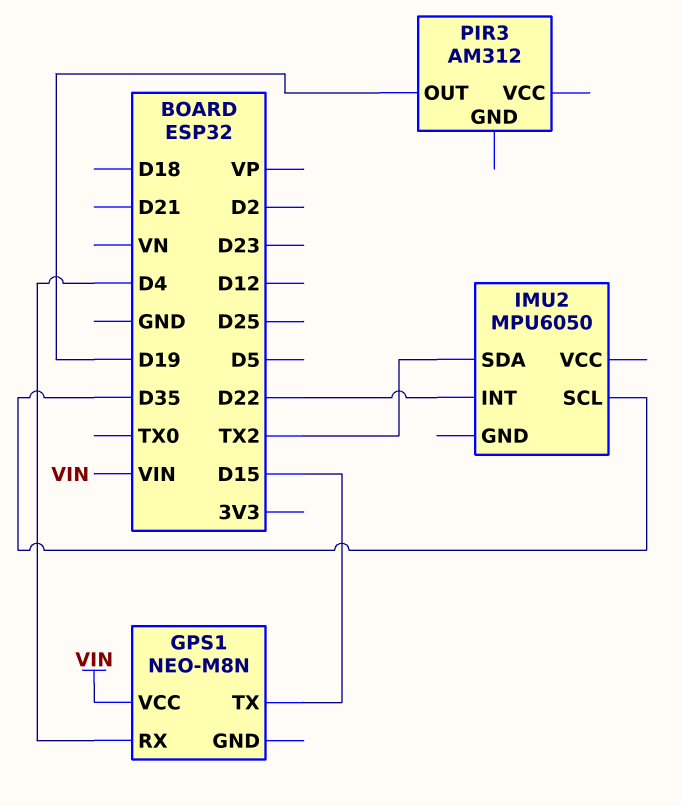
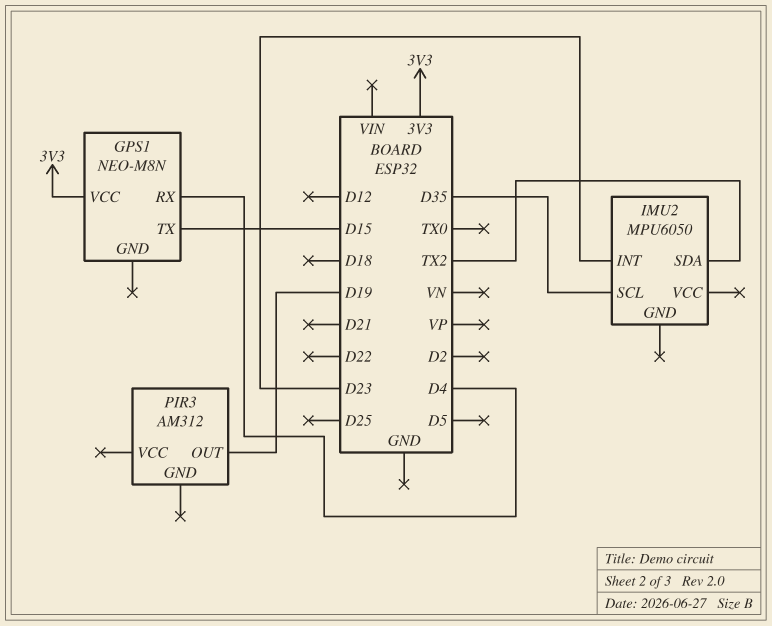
GPS1 pin VCC: VIN -> 3V3
IMU2 pin INT: D22 -> D23

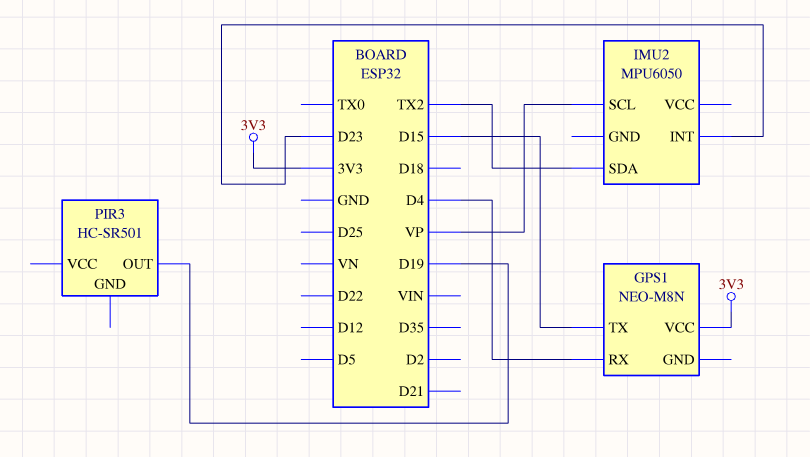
IMU2 pin SCL: D35 -> VP
PIR3: AM312 -> HC-SR501

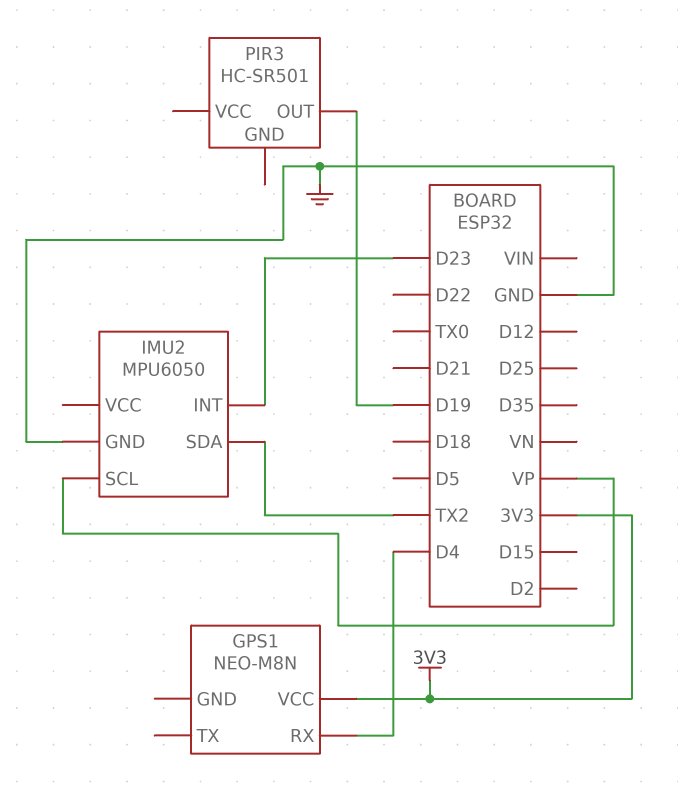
GPS1 pin TX: D15 -> none
IMU2 pin GND: none -> GND

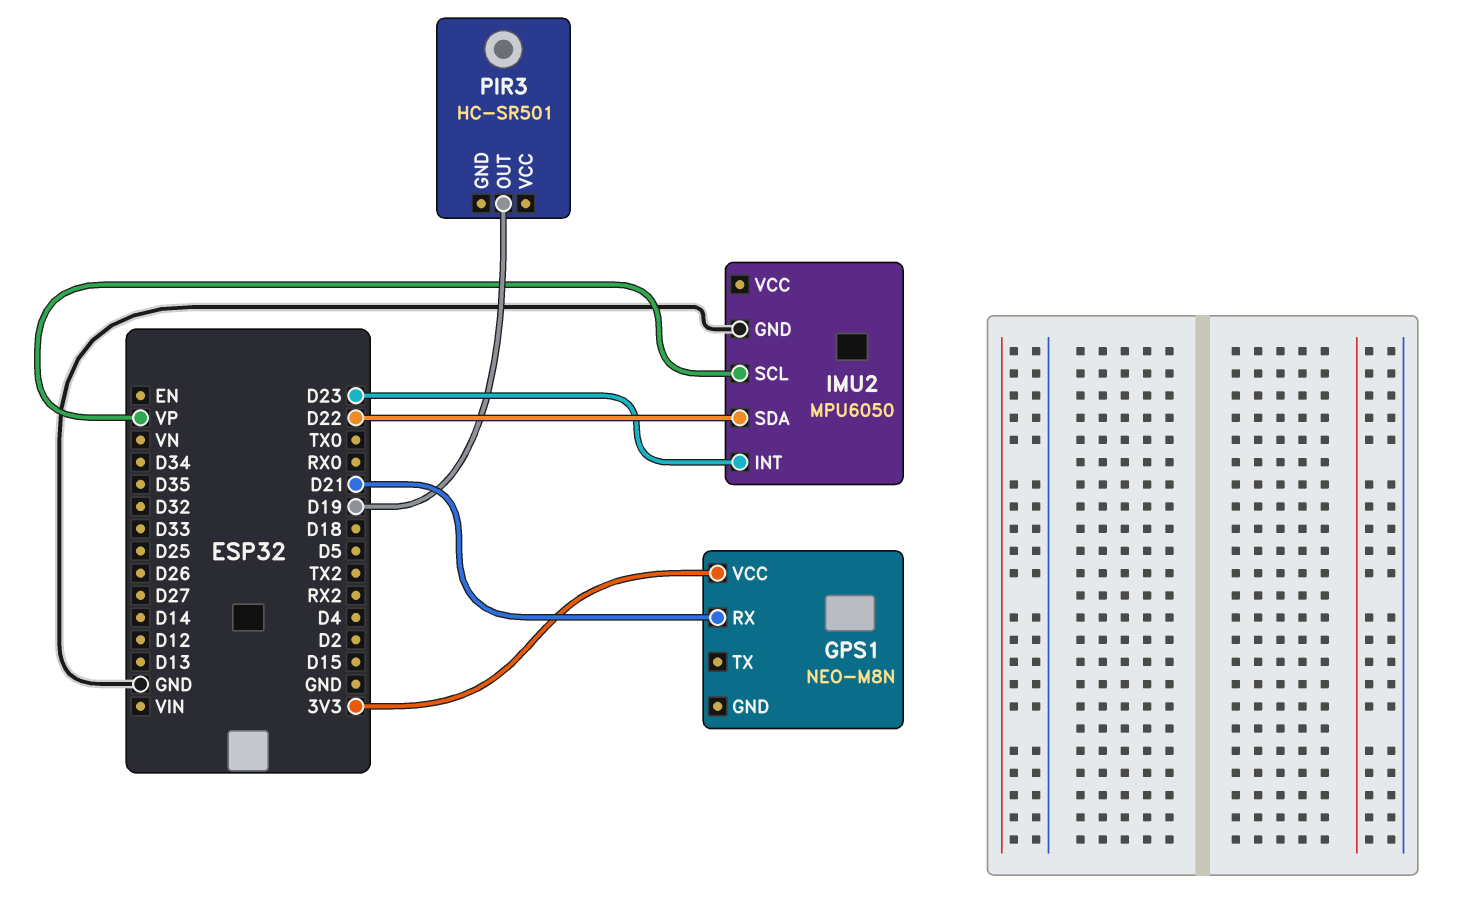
GPS1 pin RX: D4 -> D21
IMU2 pin SDA: TX2 -> D22

